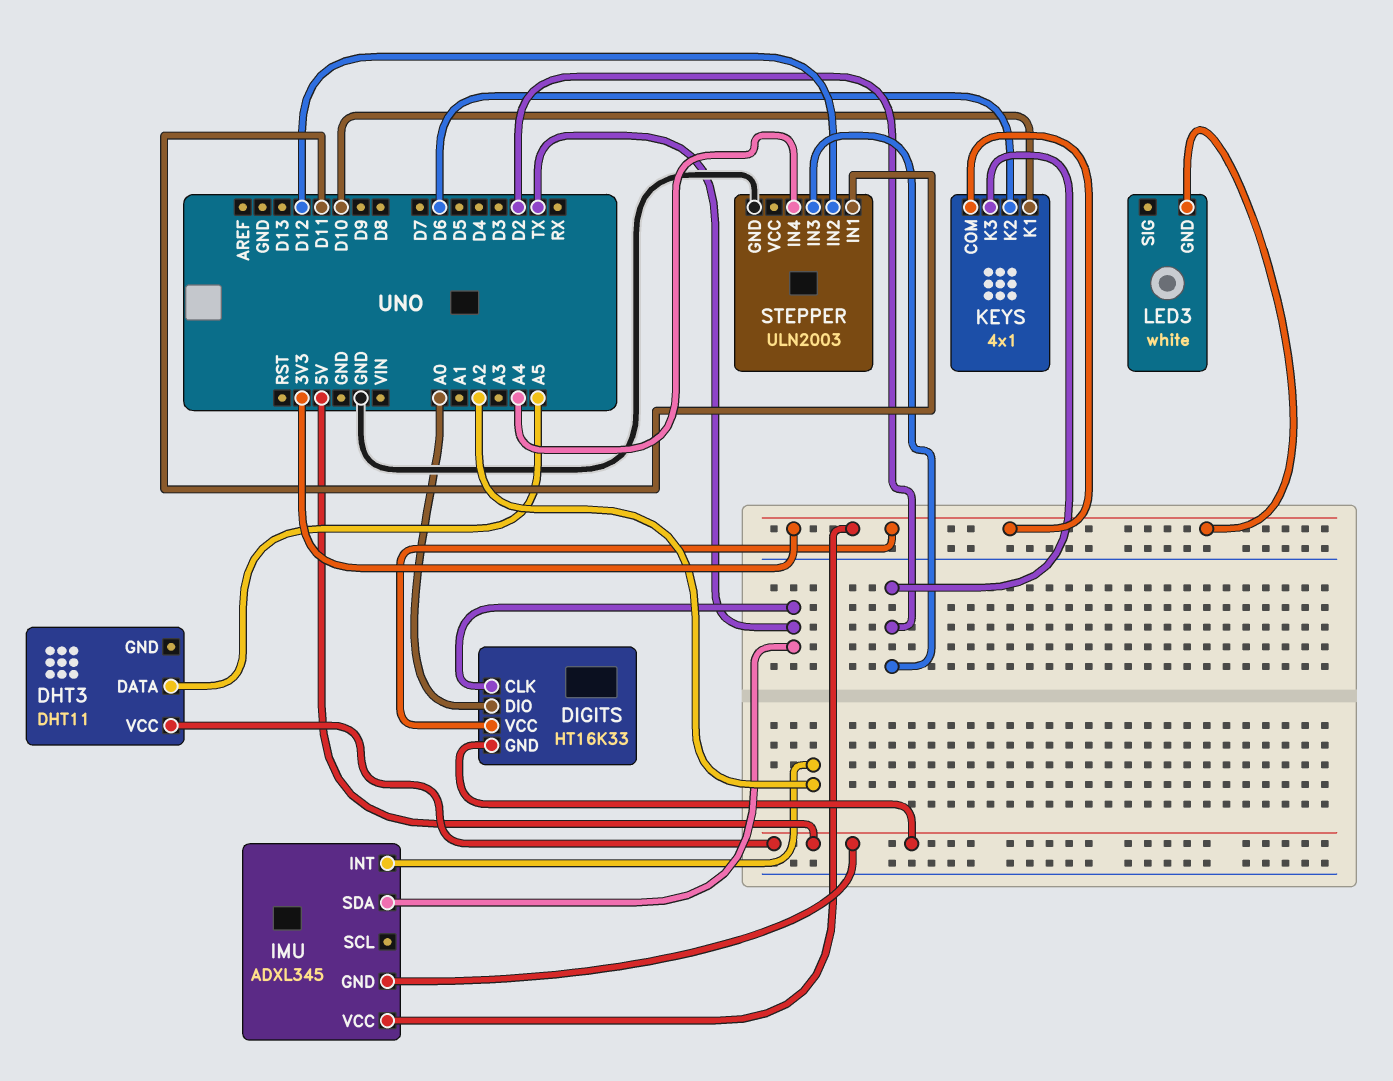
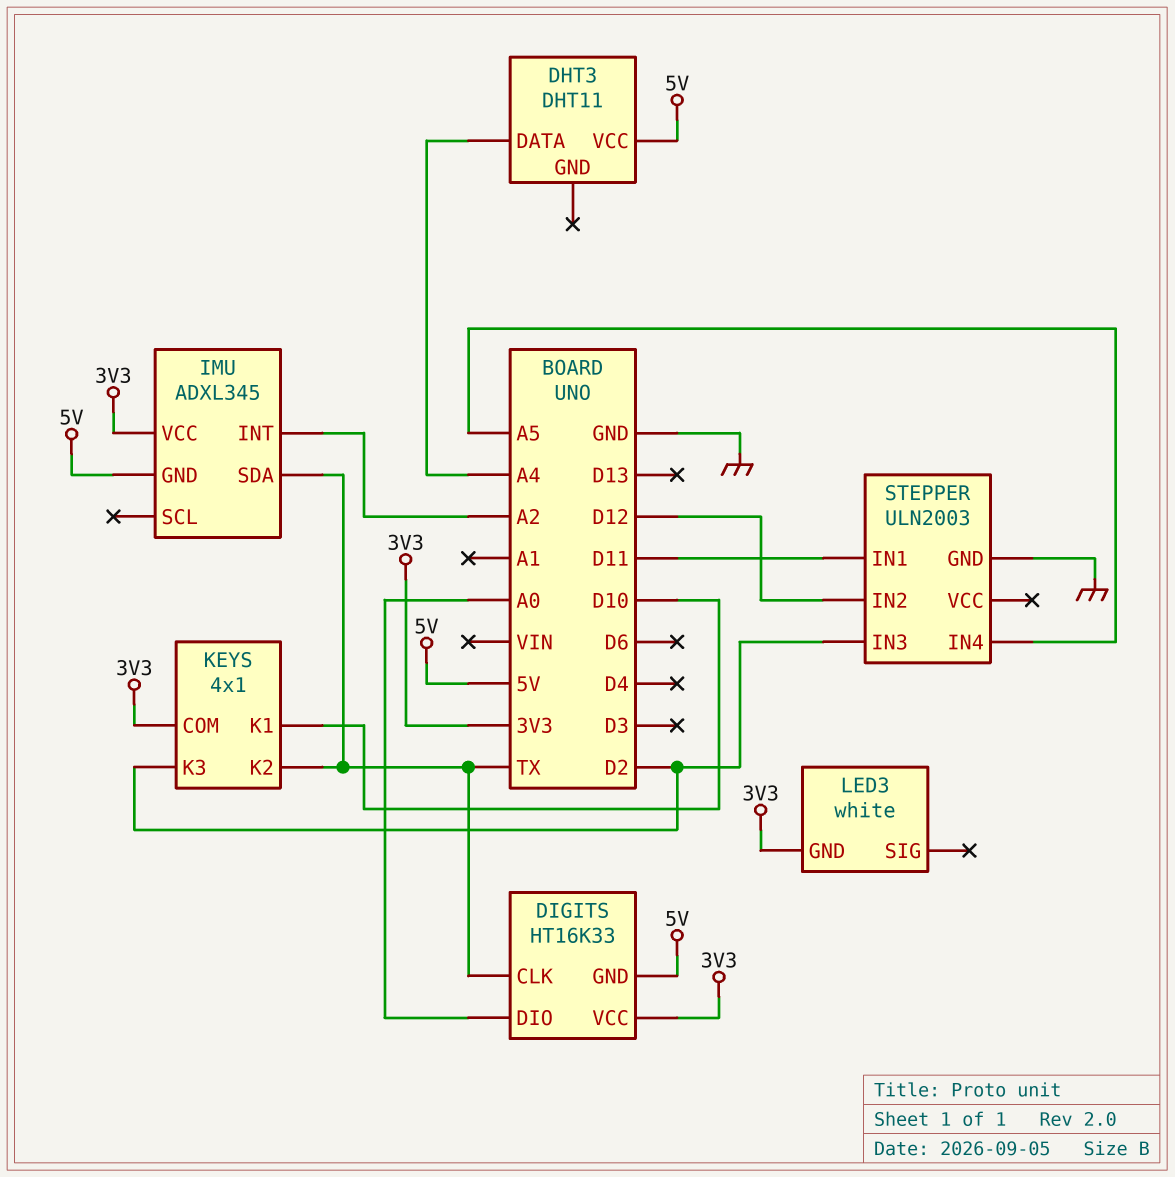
DHT3 pin DATA: A5 -> A4
KEYS pin K2: D6 -> TX
STEPPER pin IN4: A4 -> A5

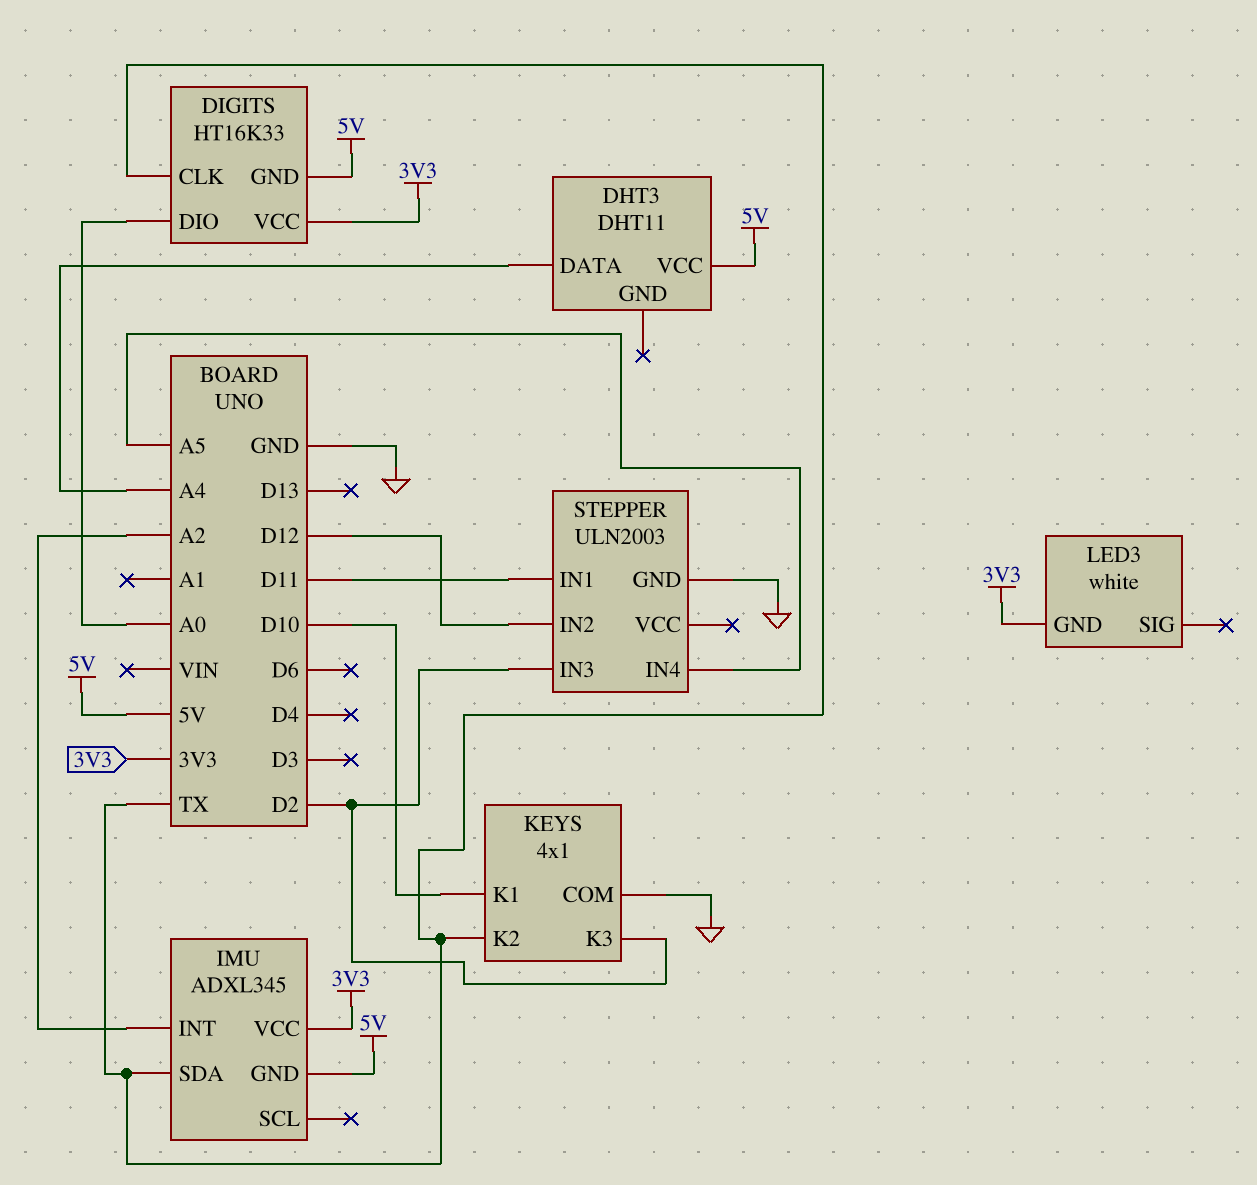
KEYS pin COM: 3V3 -> GND

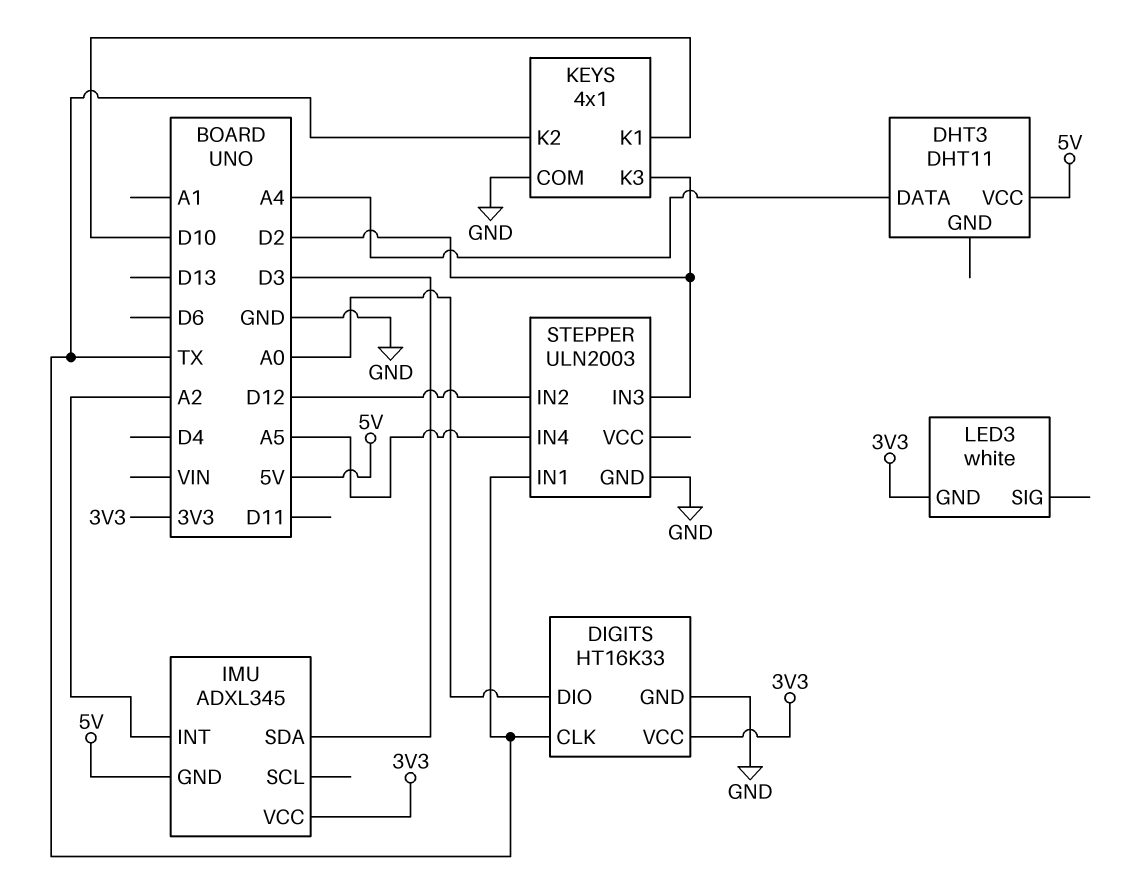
DIGITS pin GND: 5V -> GND
IMU pin SDA: TX -> D3
STEPPER pin IN1: D11 -> TX

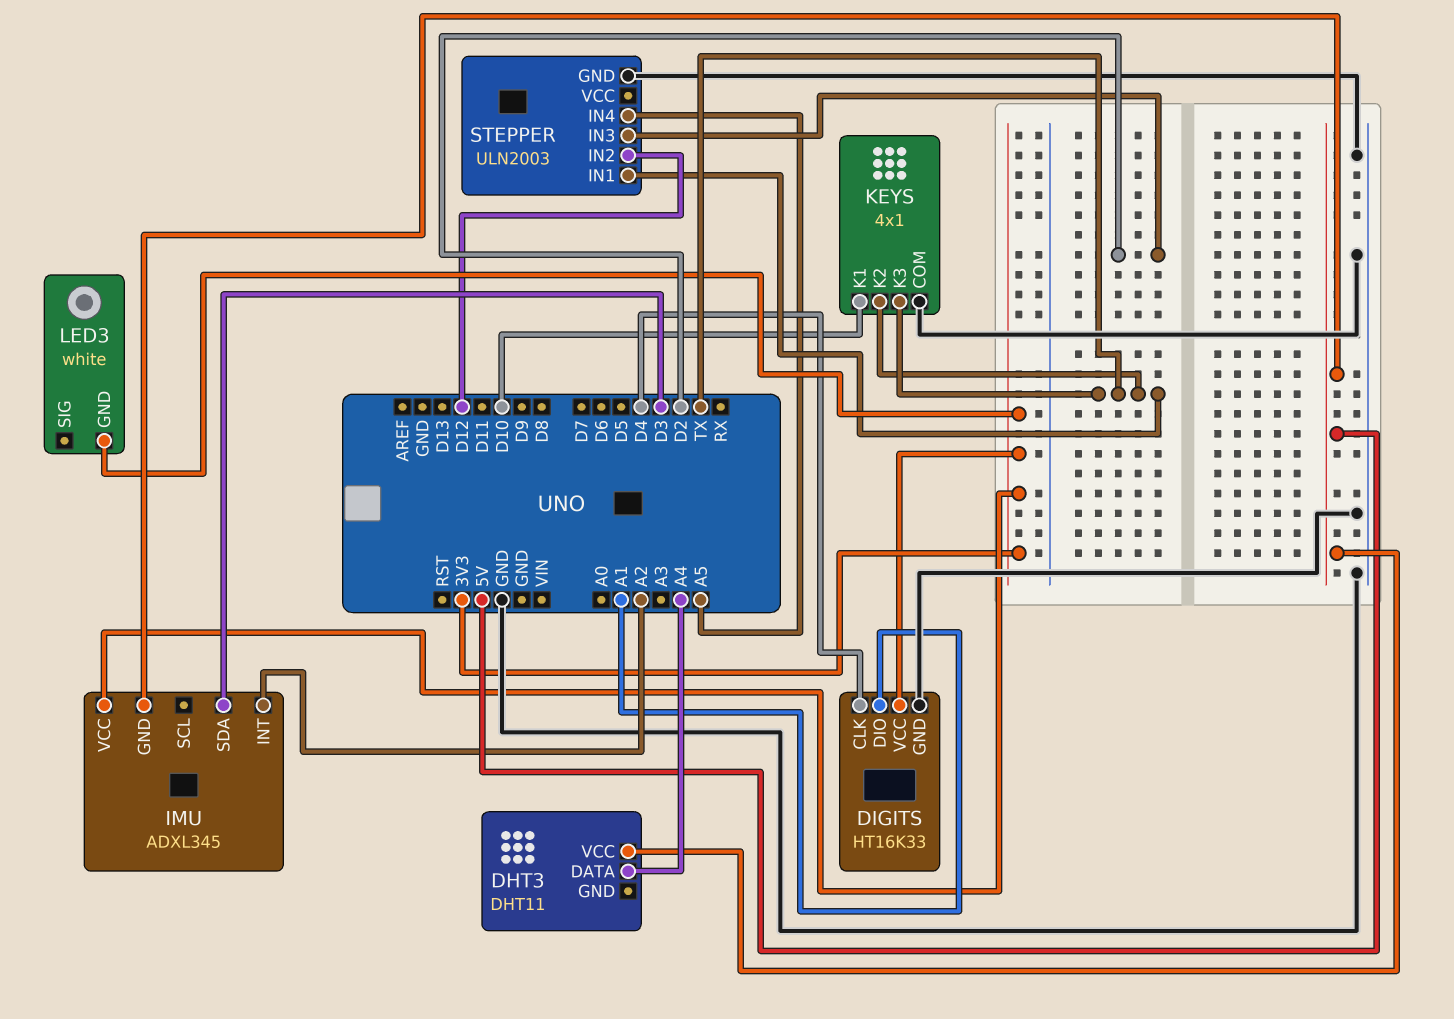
DIGITS pin CLK: TX -> D4
DIGITS pin DIO: A0 -> A1
KEYS pin K3: D2 -> TX

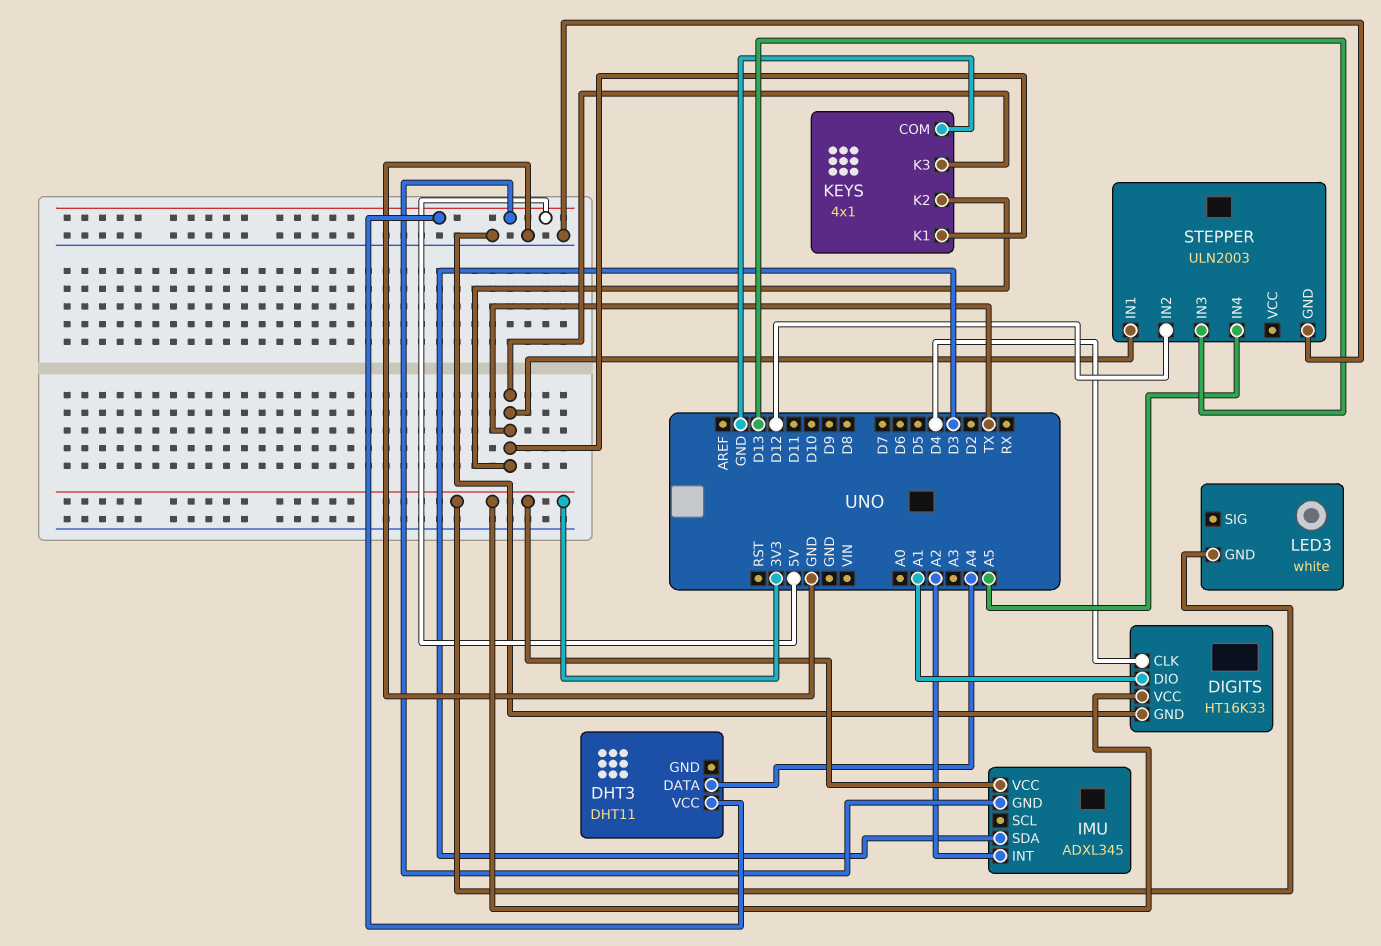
KEYS pin K1: D10 -> TX
STEPPER pin IN3: D2 -> D13

